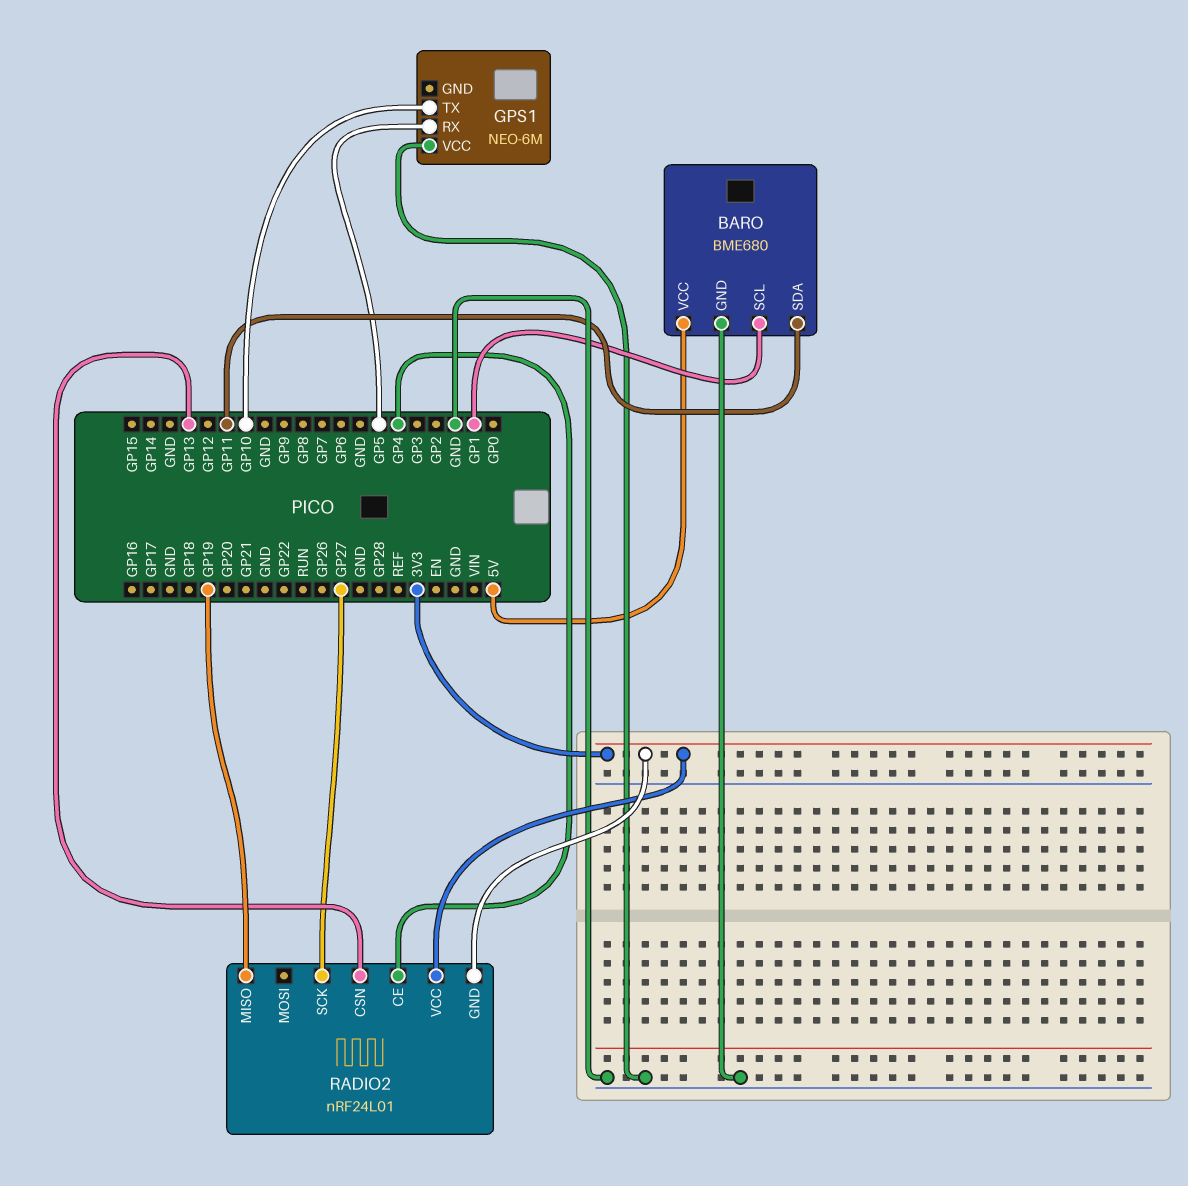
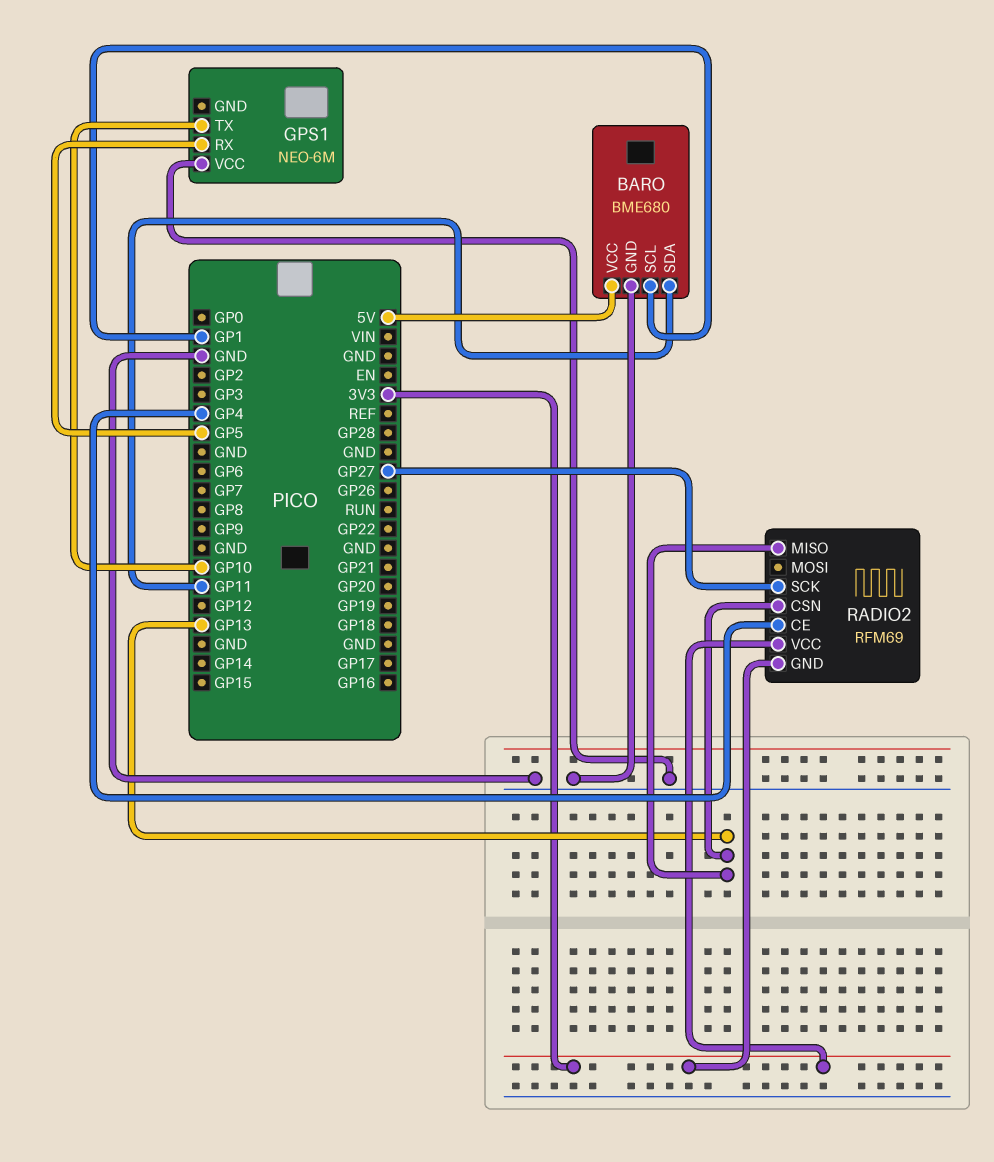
RADIO2: nRF24L01 -> RFM69
RADIO2 pin MISO: GP19 -> GP13

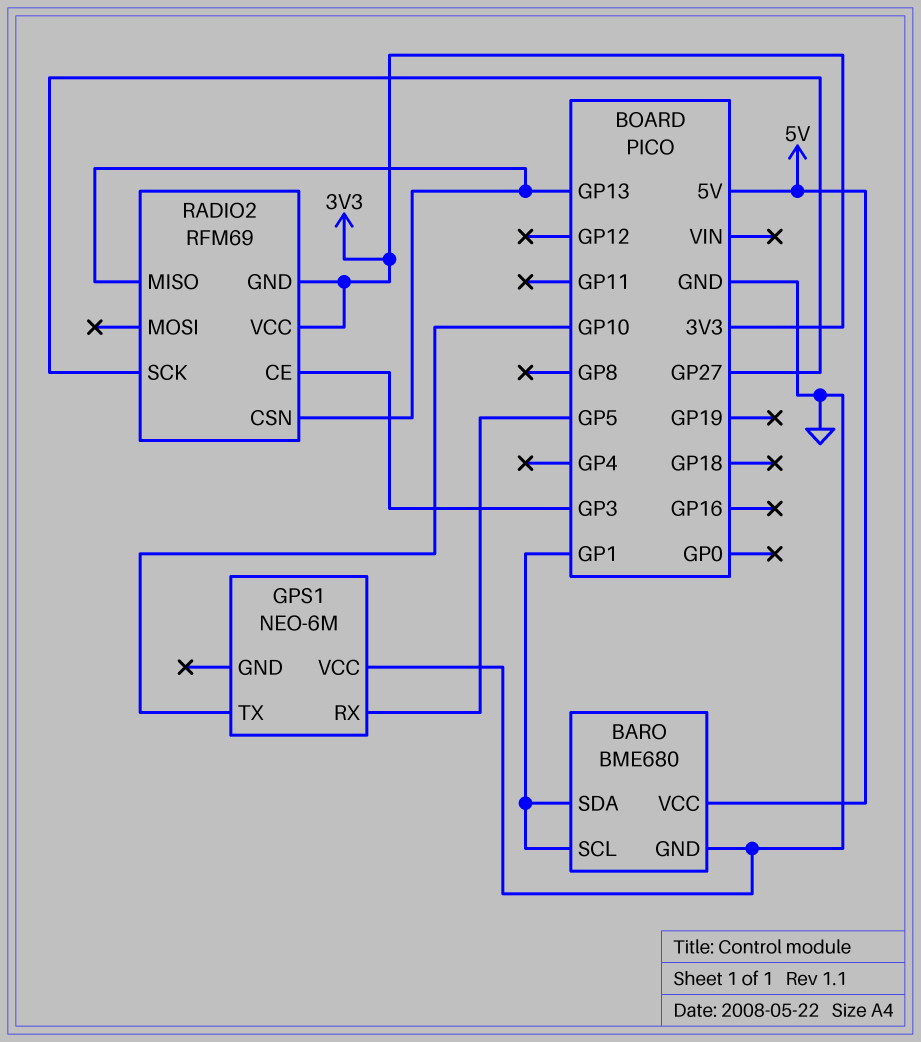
BARO pin SDA: GP11 -> GP1
RADIO2 pin CE: GP4 -> GP3

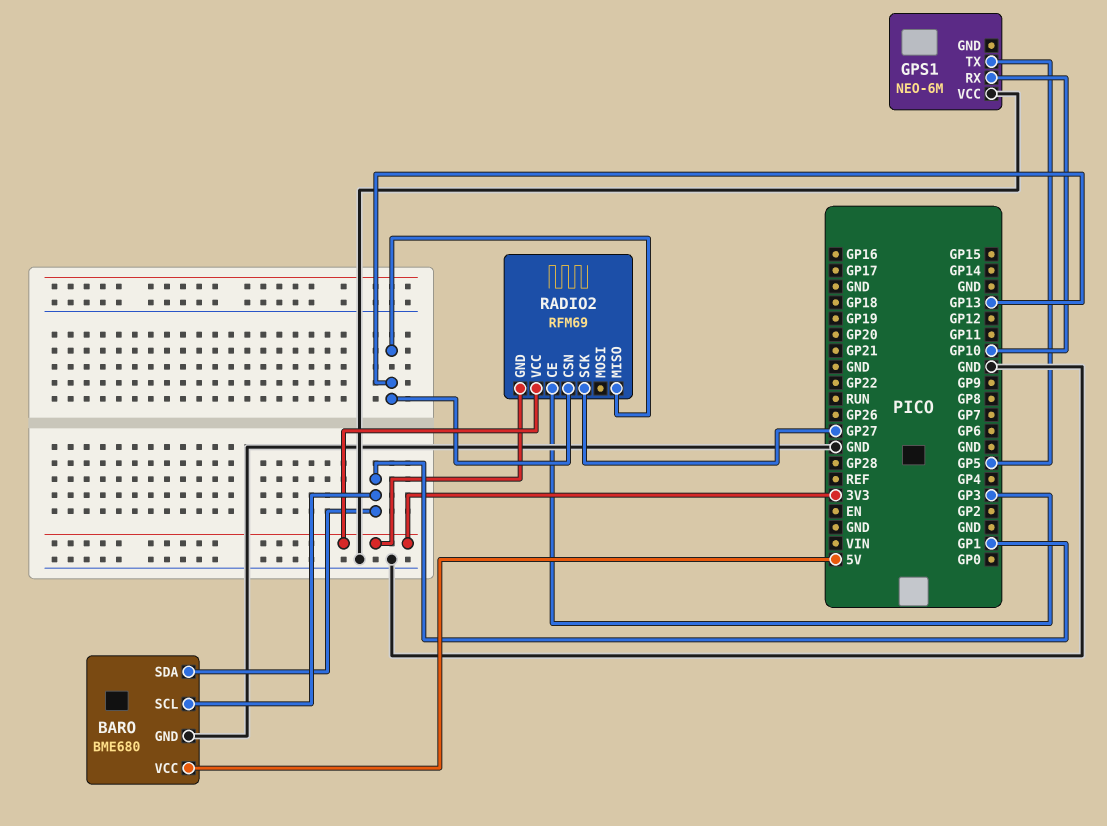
GPS1 pin RX: GP5 -> GP10
GPS1 pin TX: GP10 -> GP5

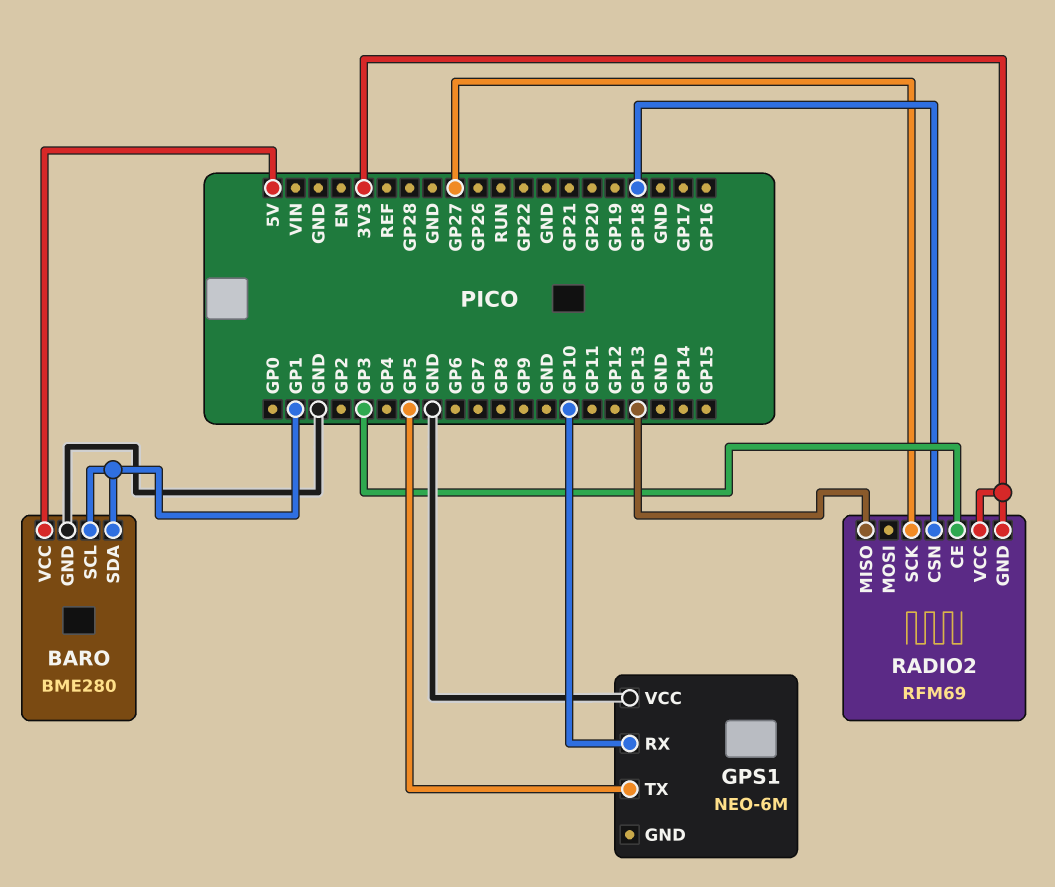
BARO: BME680 -> BME280
RADIO2 pin CSN: GP13 -> GP18

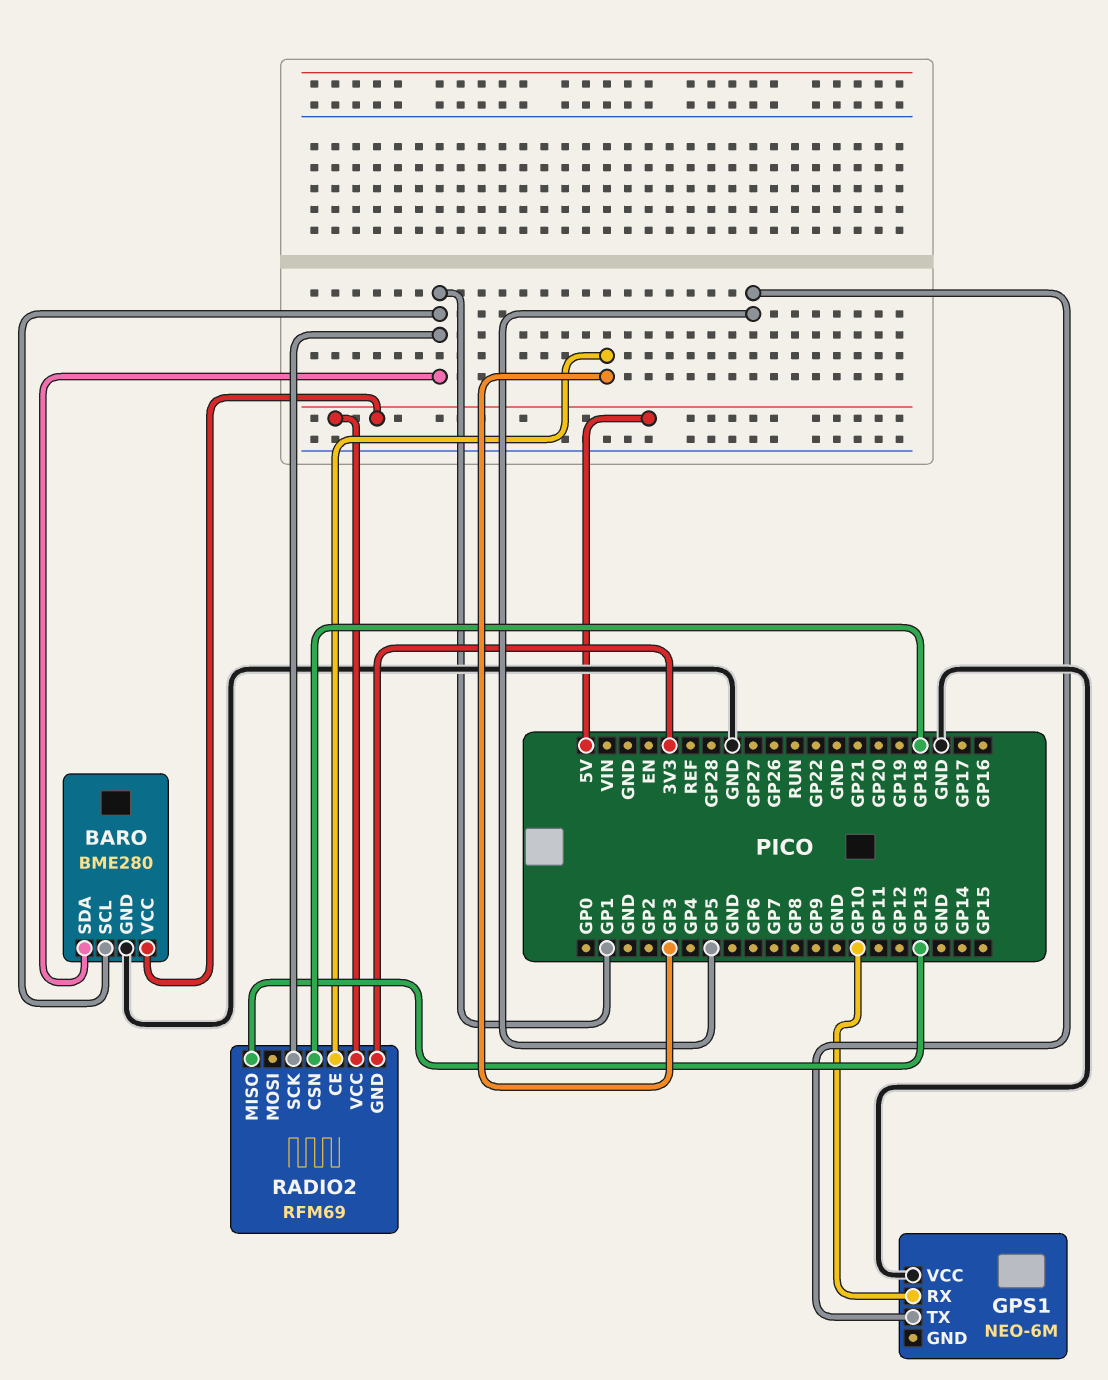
RADIO2 pin SCK: GP27 -> GP1
RADIO2 pin VCC: 3V3 -> 5V

